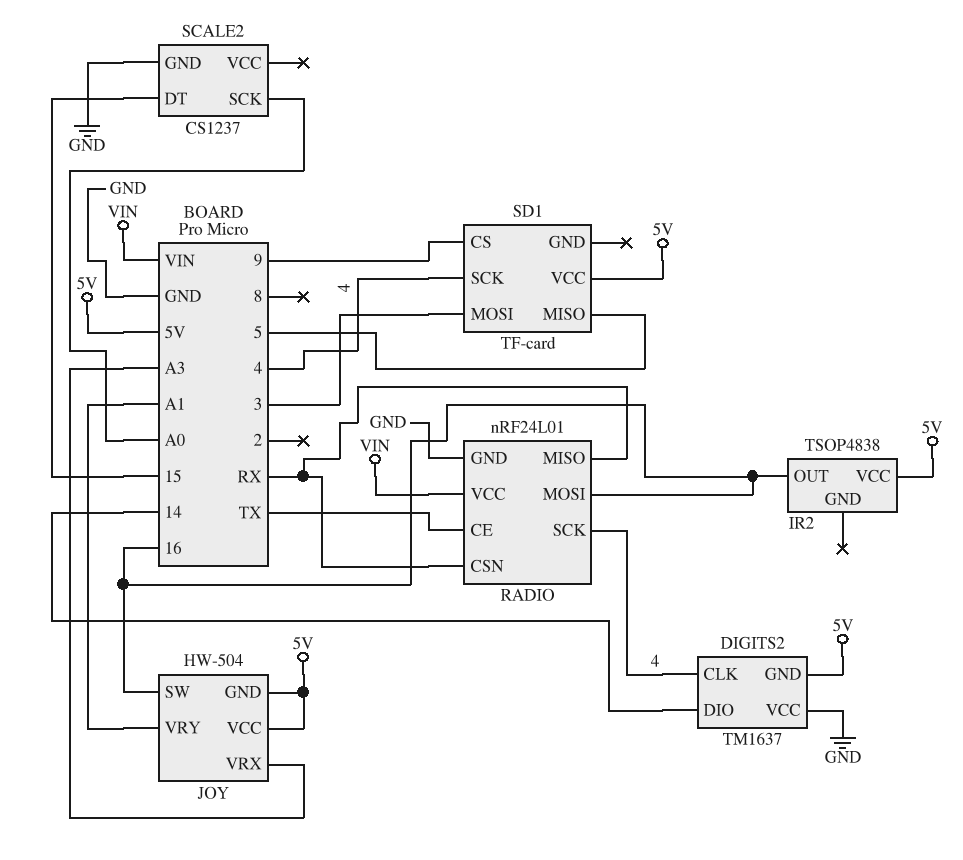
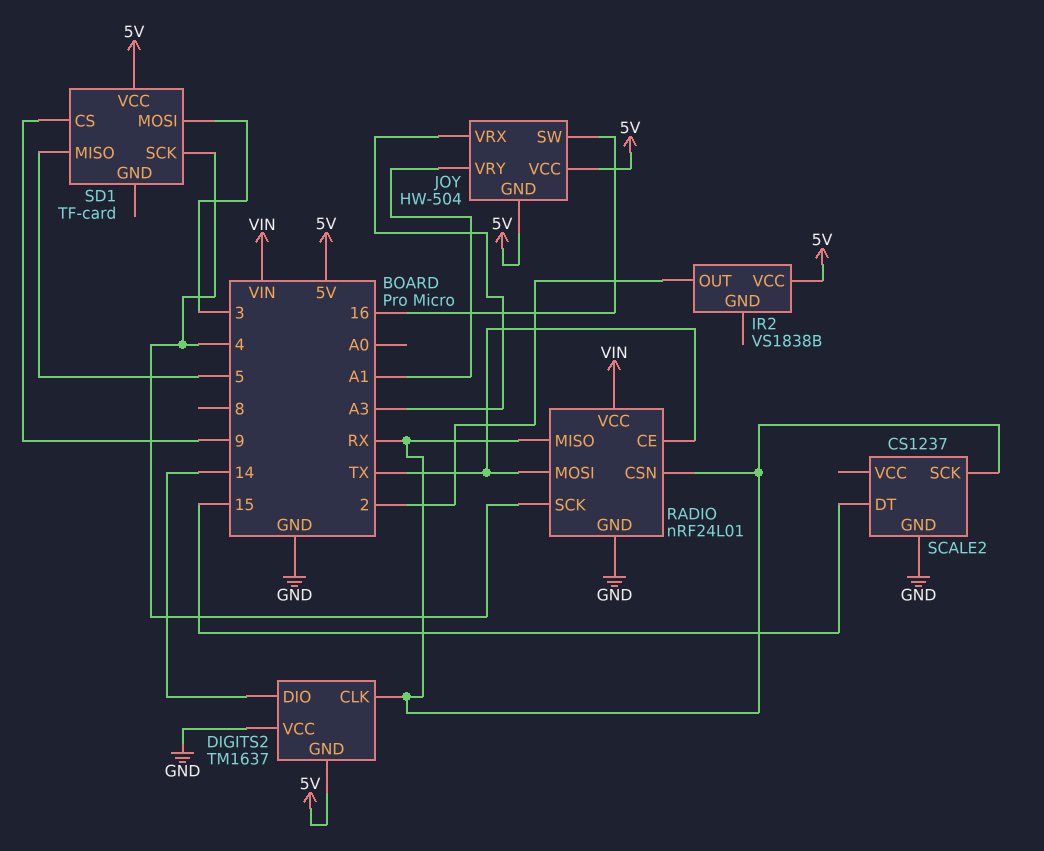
DIGITS2 pin CLK: 4 -> RX
IR2: TSOP4838 -> VS1838B
IR2 pin OUT: 16 -> 2
RADIO pin MOSI: 16 -> TX
SCALE2 pin SCK: A0 -> RX

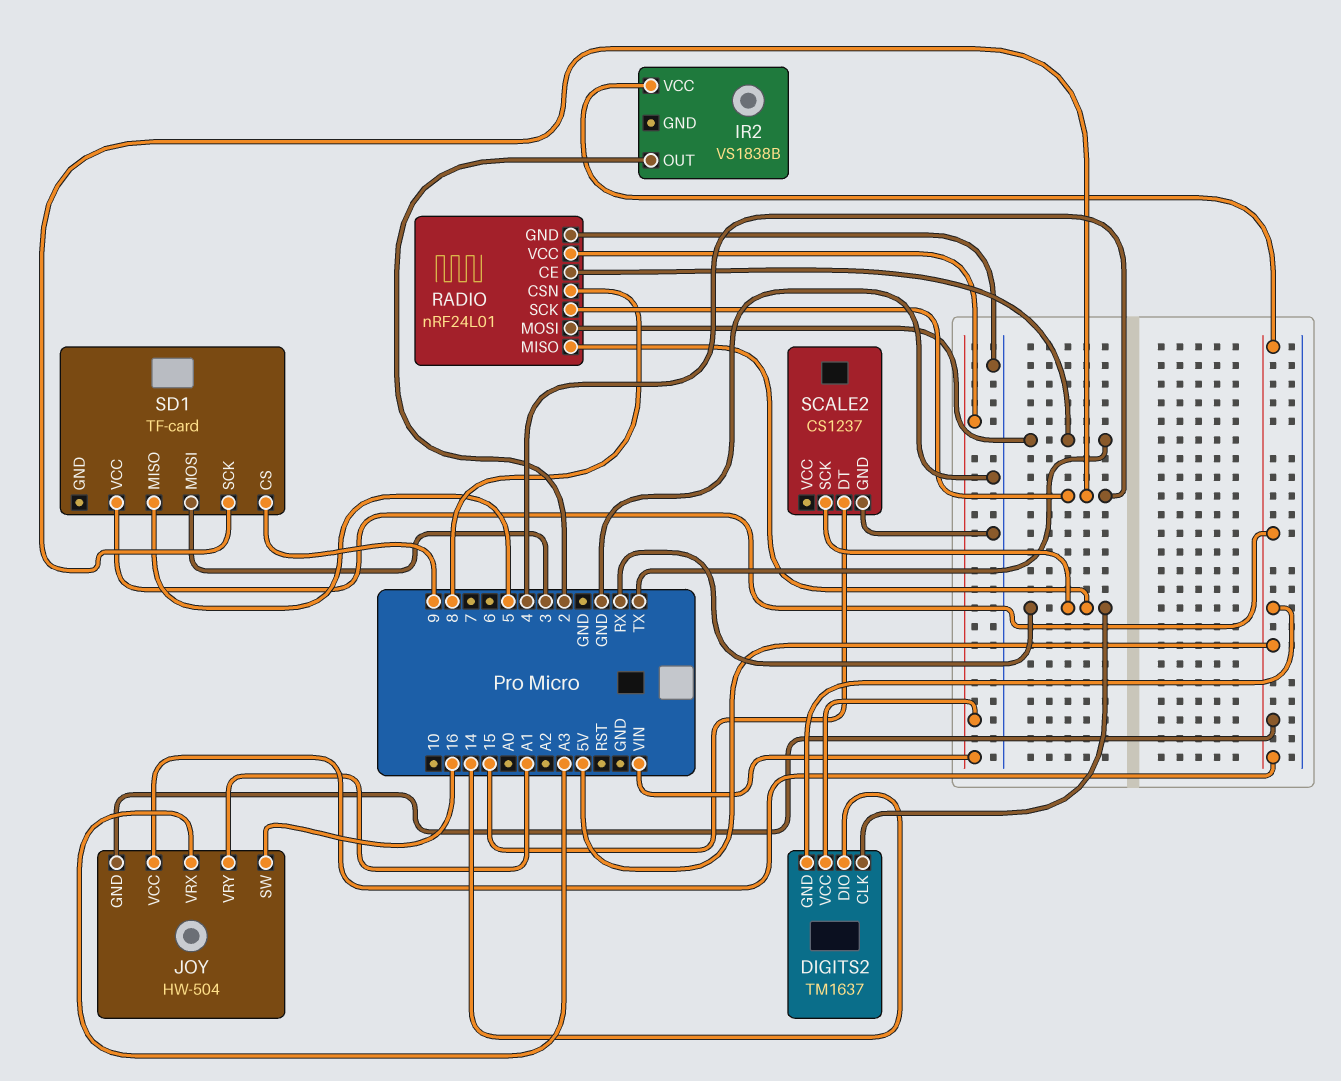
DIGITS2 pin VCC: GND -> VIN
RADIO pin CSN: RX -> 8

